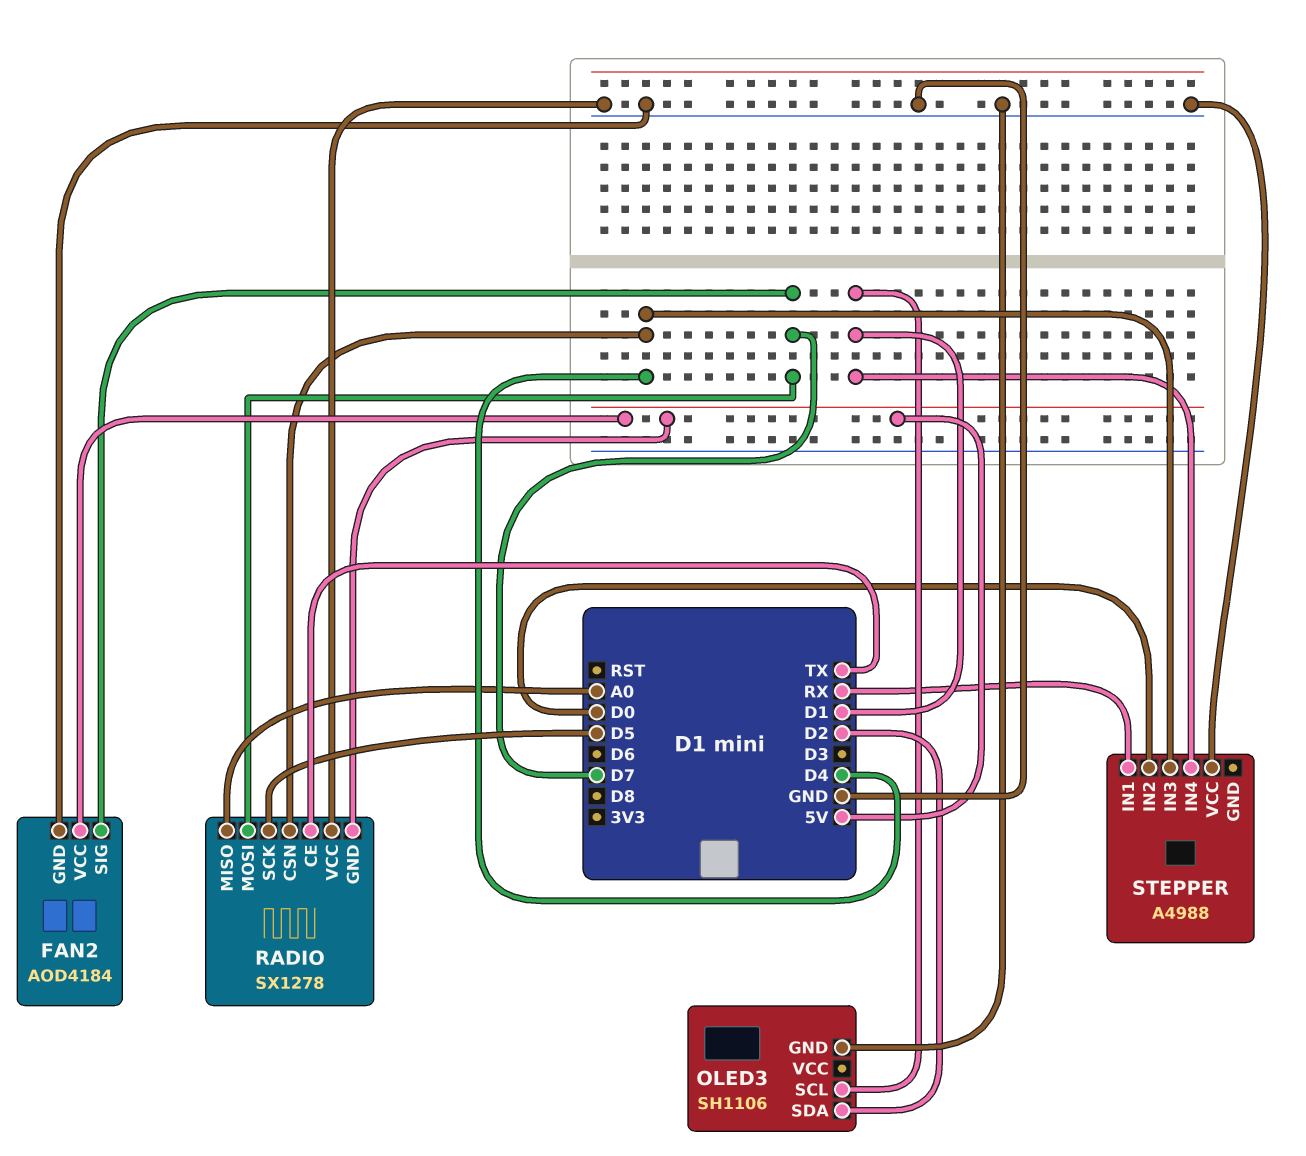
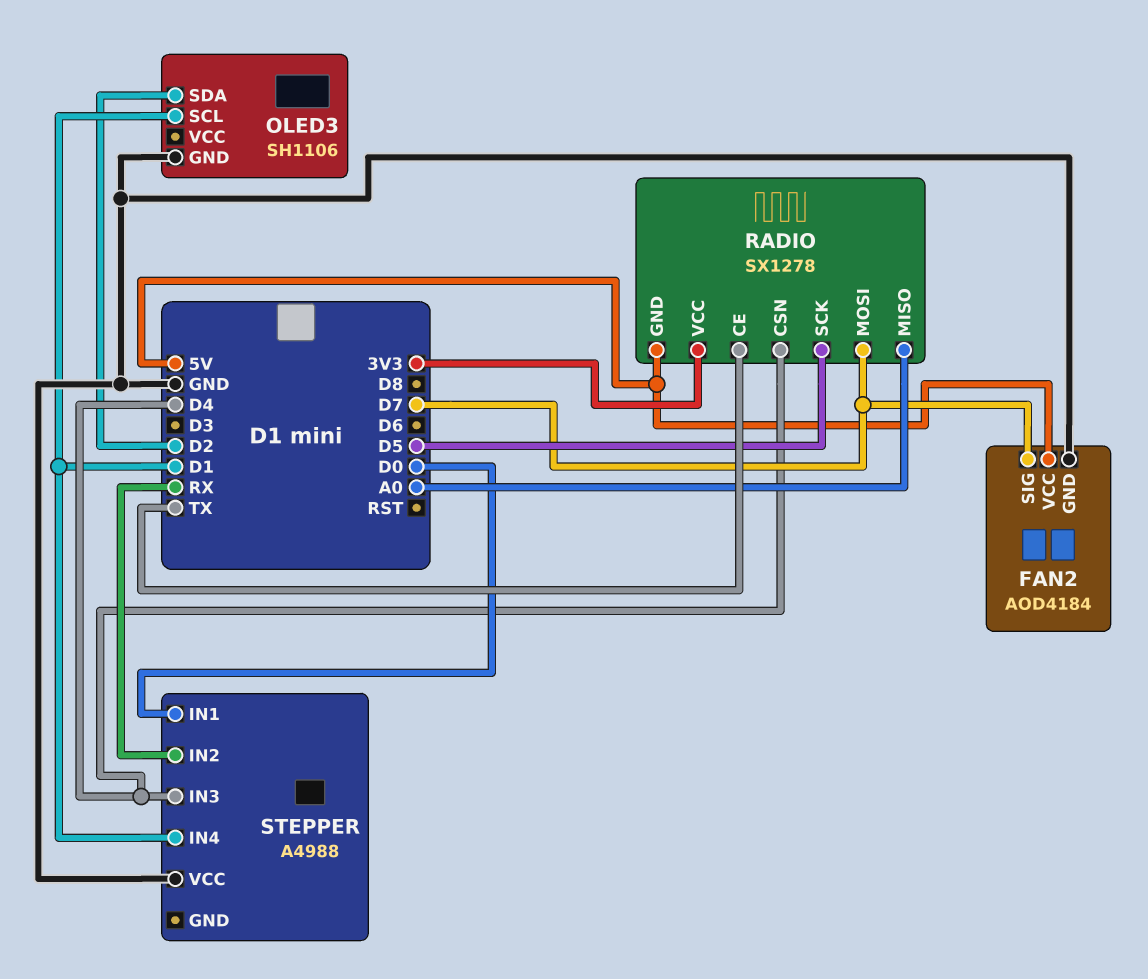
RADIO pin VCC: GND -> 3V3
STEPPER pin IN1: RX -> D0
STEPPER pin IN2: D0 -> RX

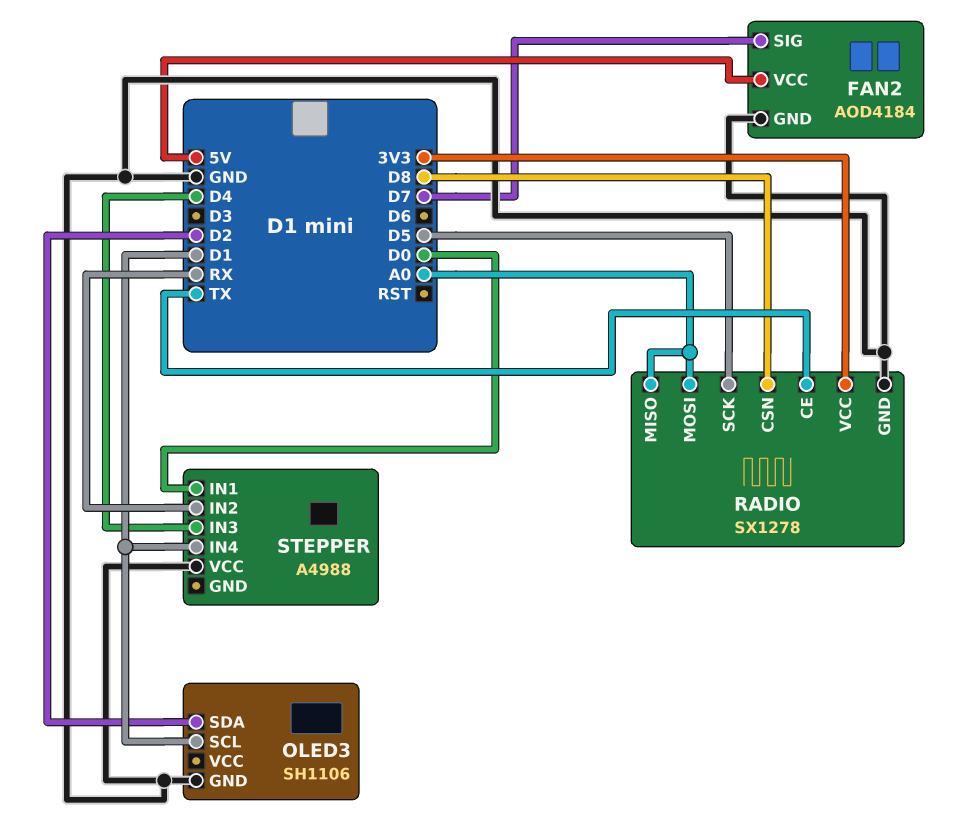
RADIO pin CSN: D4 -> D8
RADIO pin GND: 5V -> GND
RADIO pin MOSI: D7 -> A0

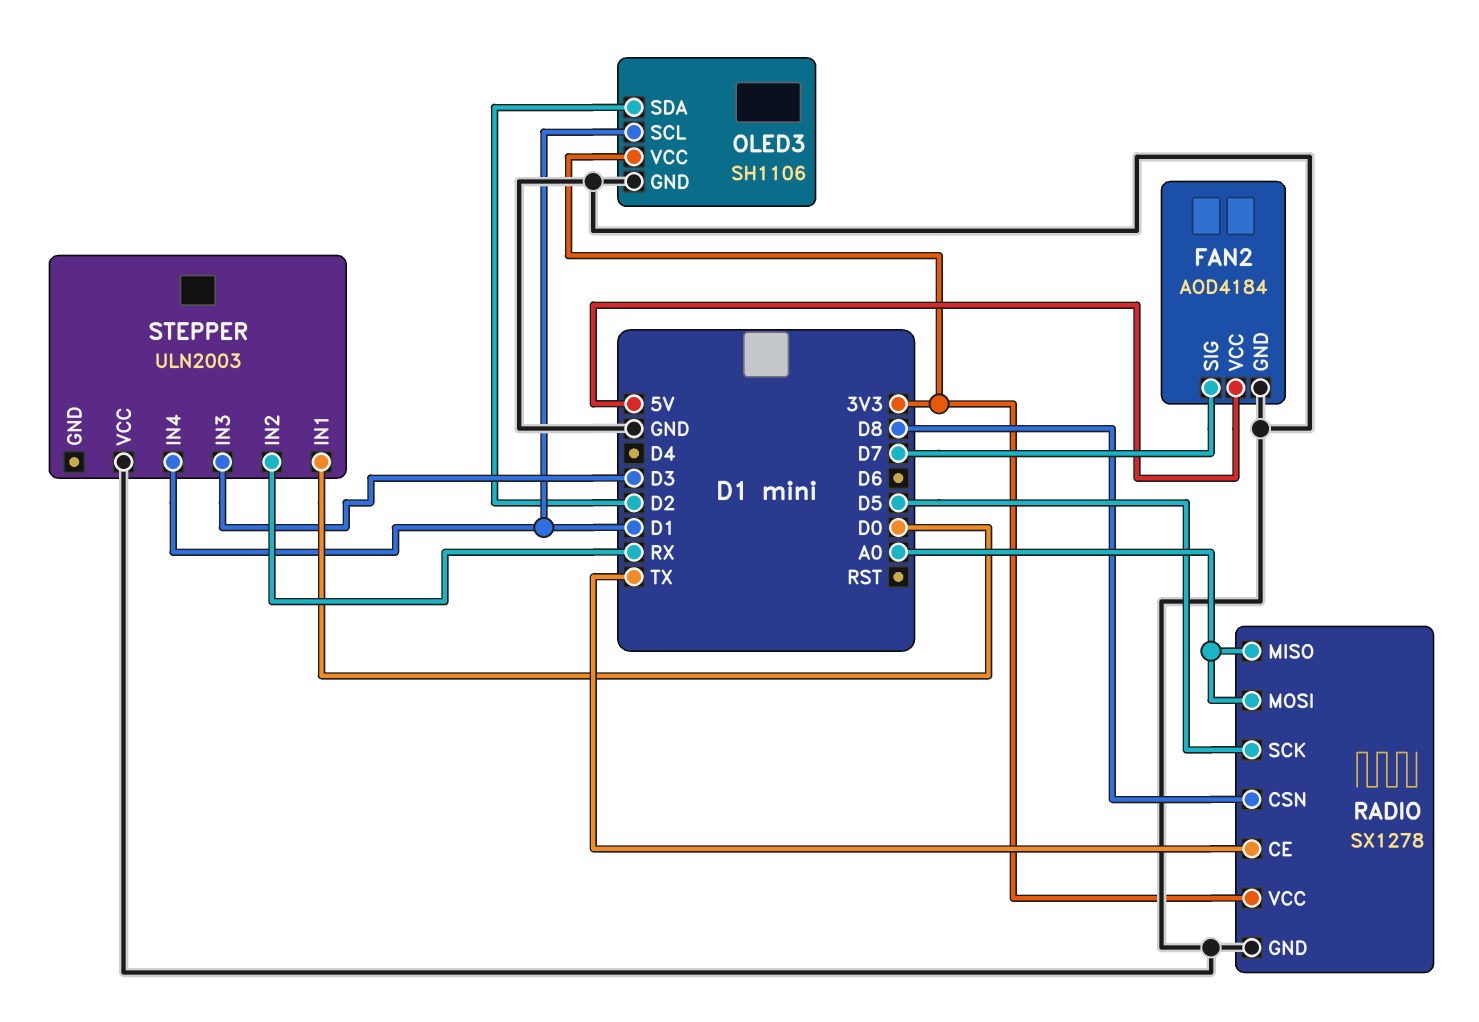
OLED3 pin VCC: none -> 3V3
STEPPER: A4988 -> ULN2003
STEPPER pin IN3: D4 -> D3

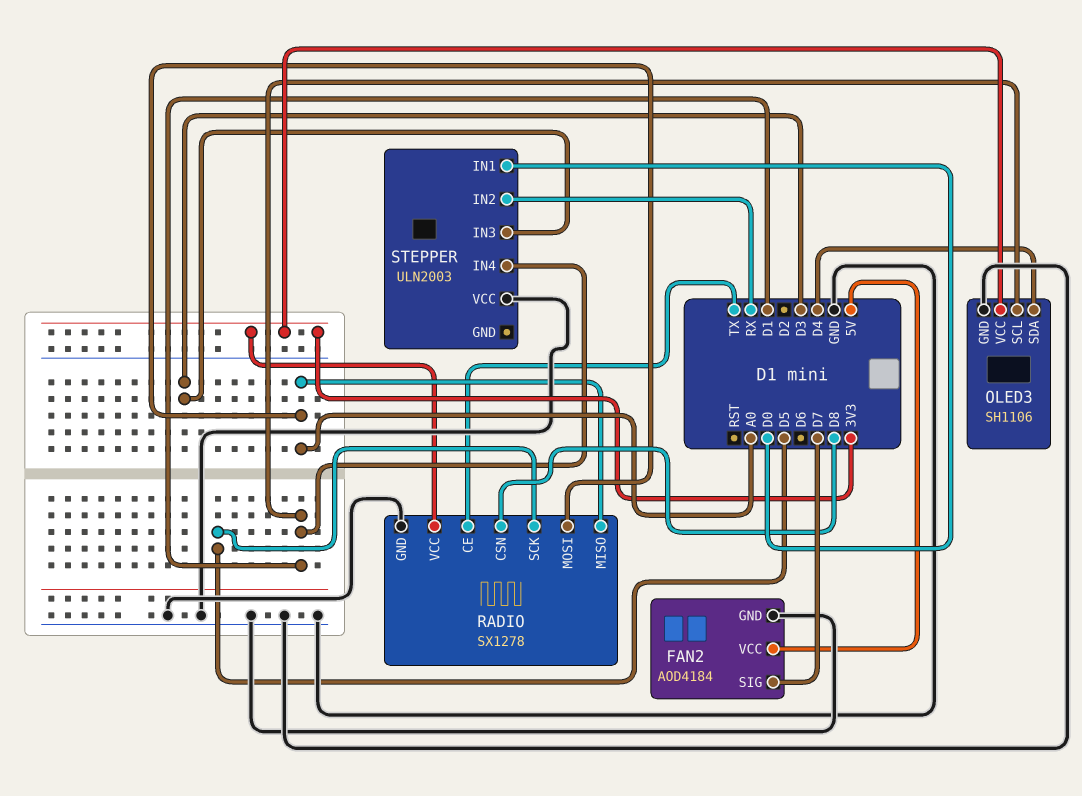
OLED3 pin SDA: D2 -> D4

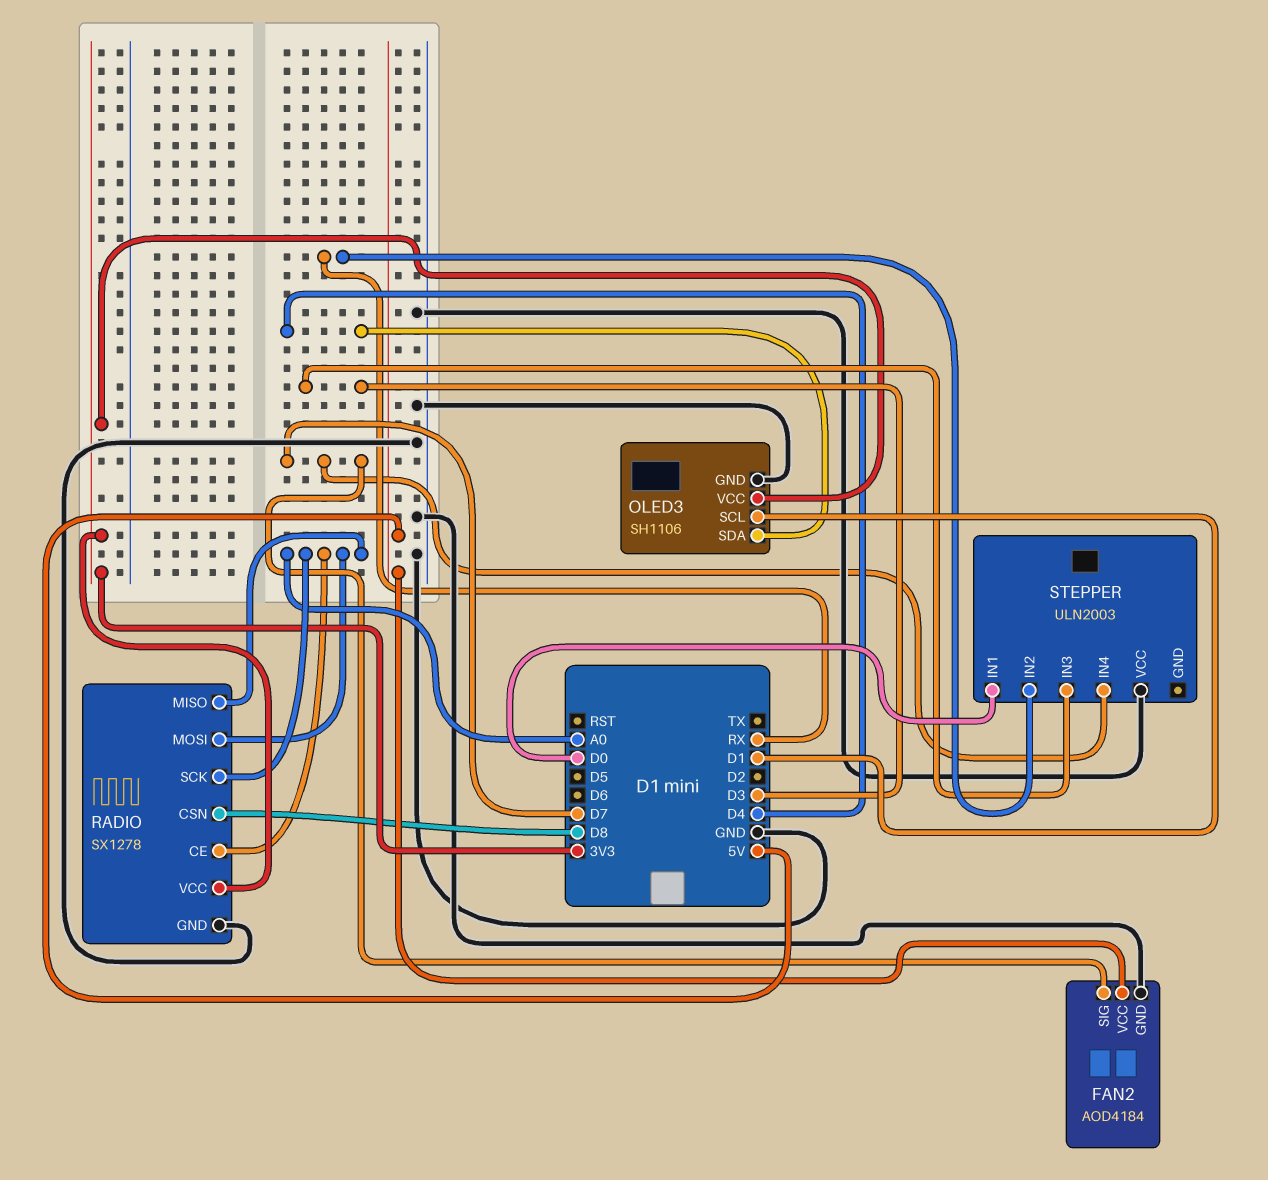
RADIO pin CE: TX -> A0
RADIO pin SCK: D5 -> A0
STEPPER pin IN4: D1 -> D7

